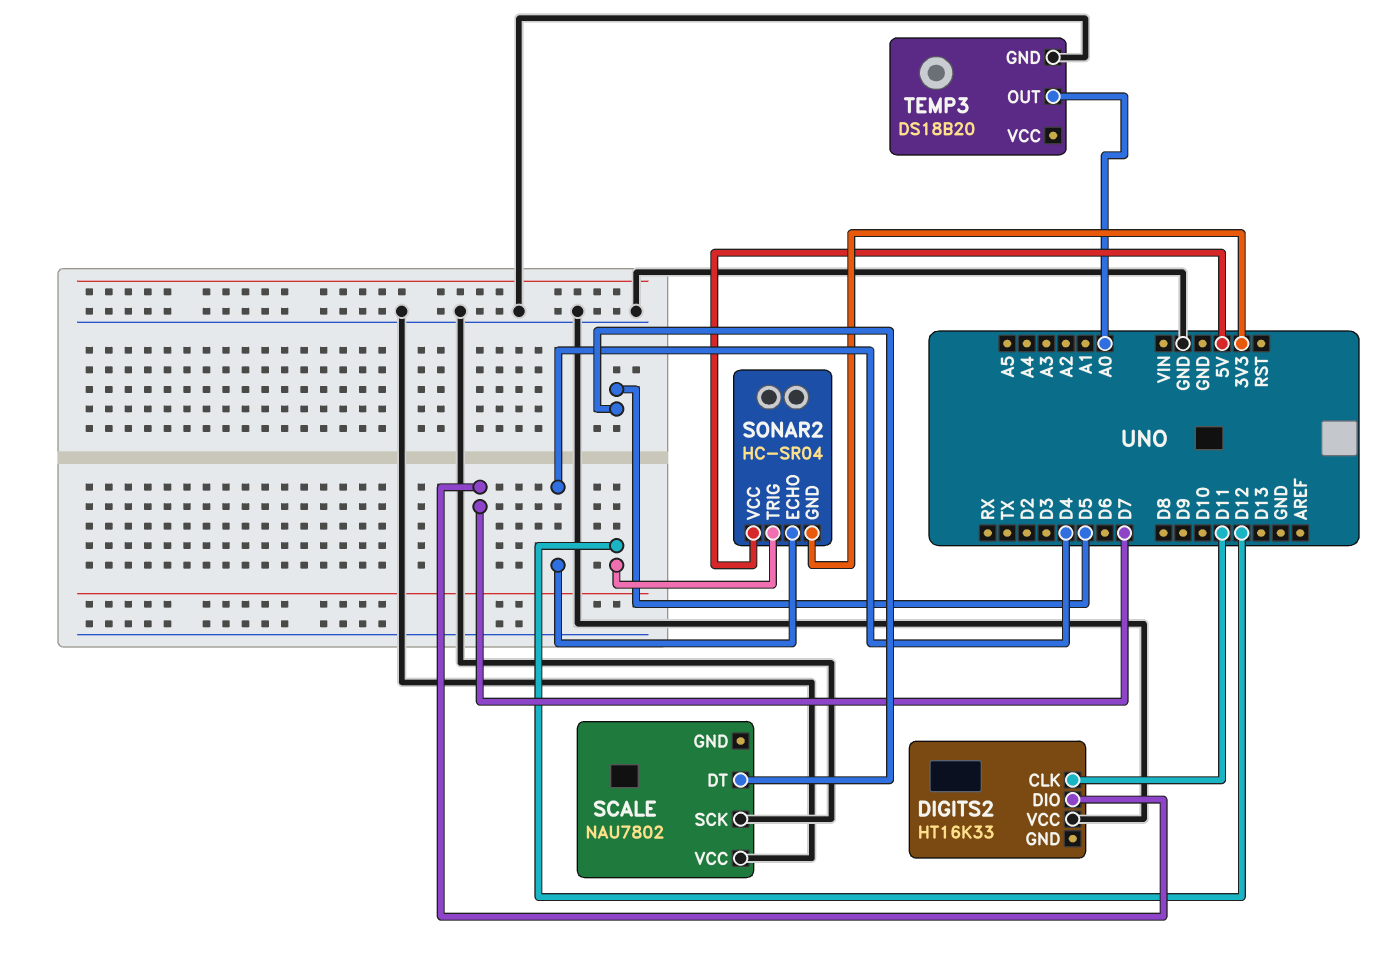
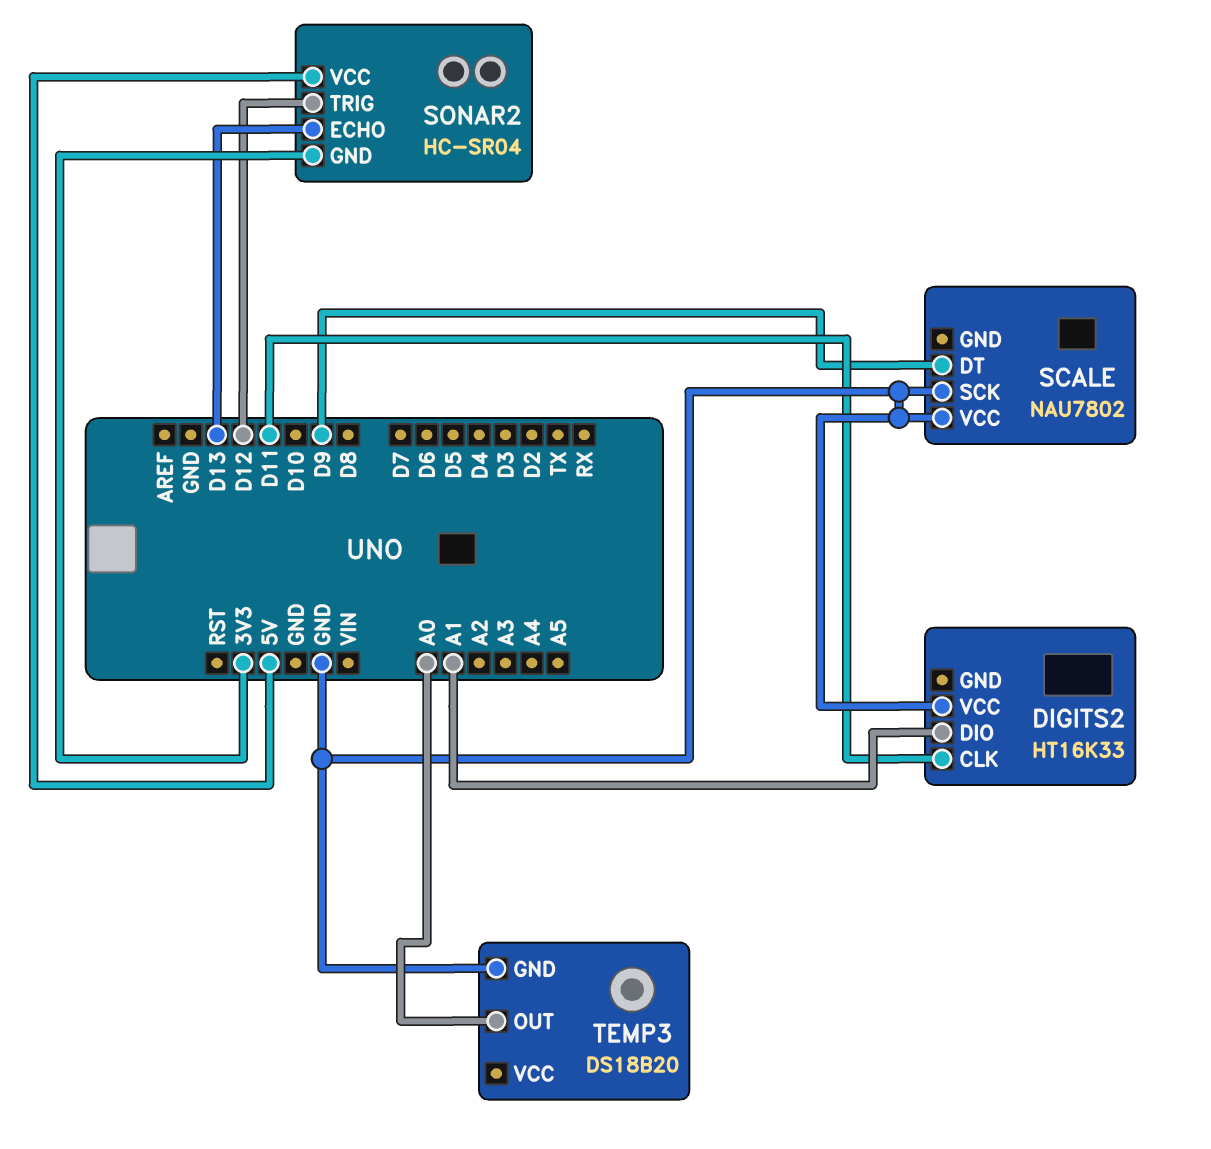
DIGITS2 pin DIO: D7 -> A1
SCALE pin DT: D5 -> D9
SONAR2 pin ECHO: D4 -> D13

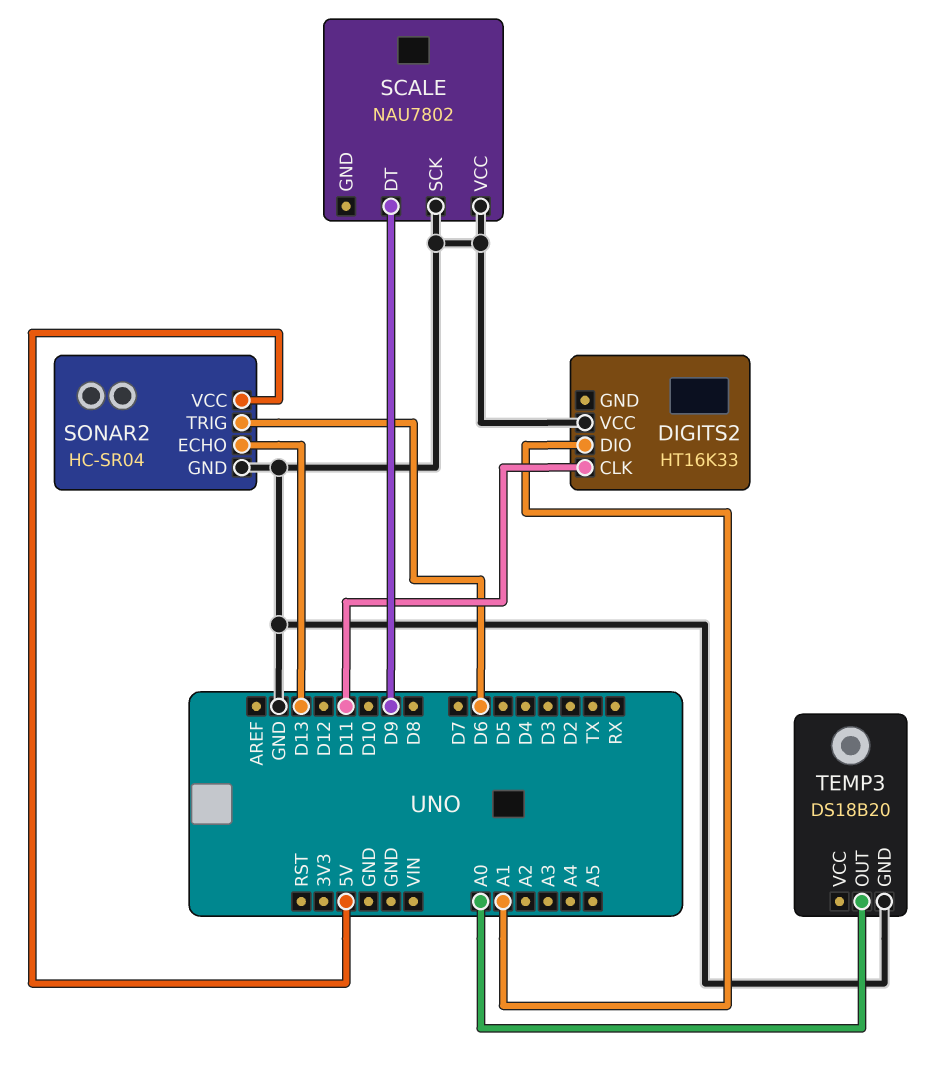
SONAR2 pin GND: 3V3 -> GND
SONAR2 pin TRIG: D12 -> D6

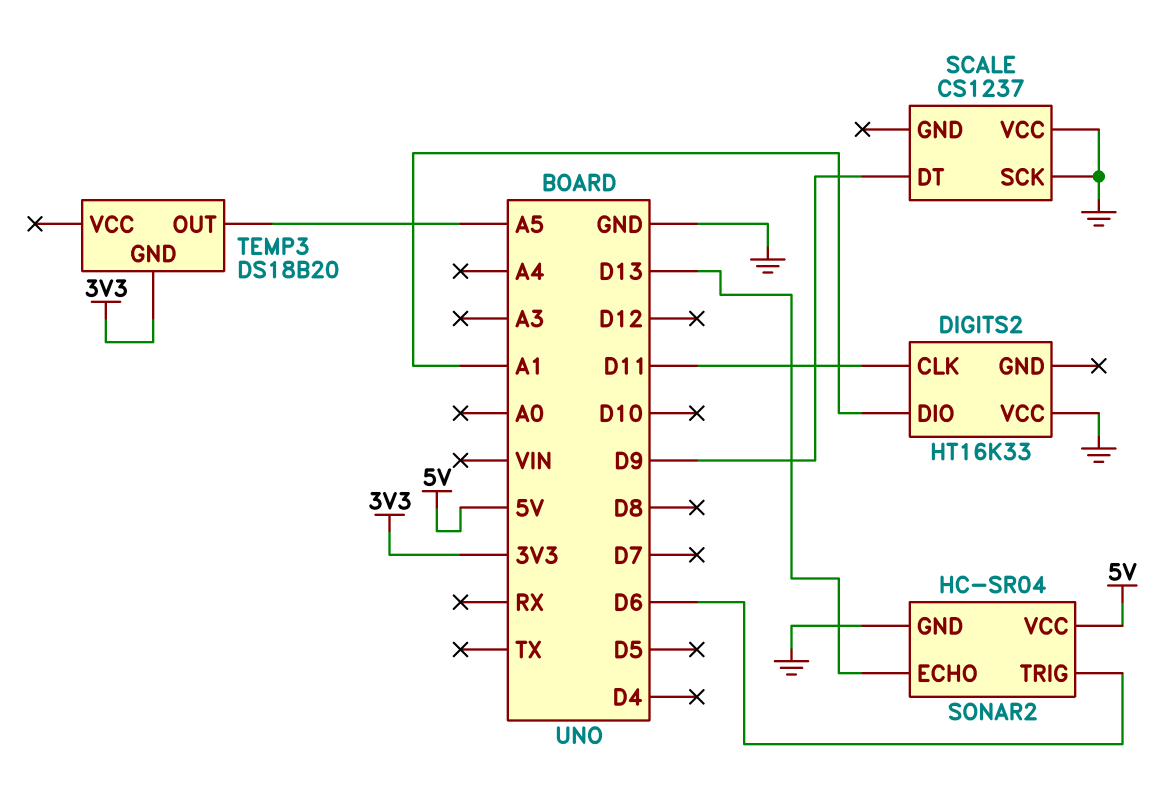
SCALE: NAU7802 -> CS1237
TEMP3 pin GND: GND -> 3V3
TEMP3 pin OUT: A0 -> A5

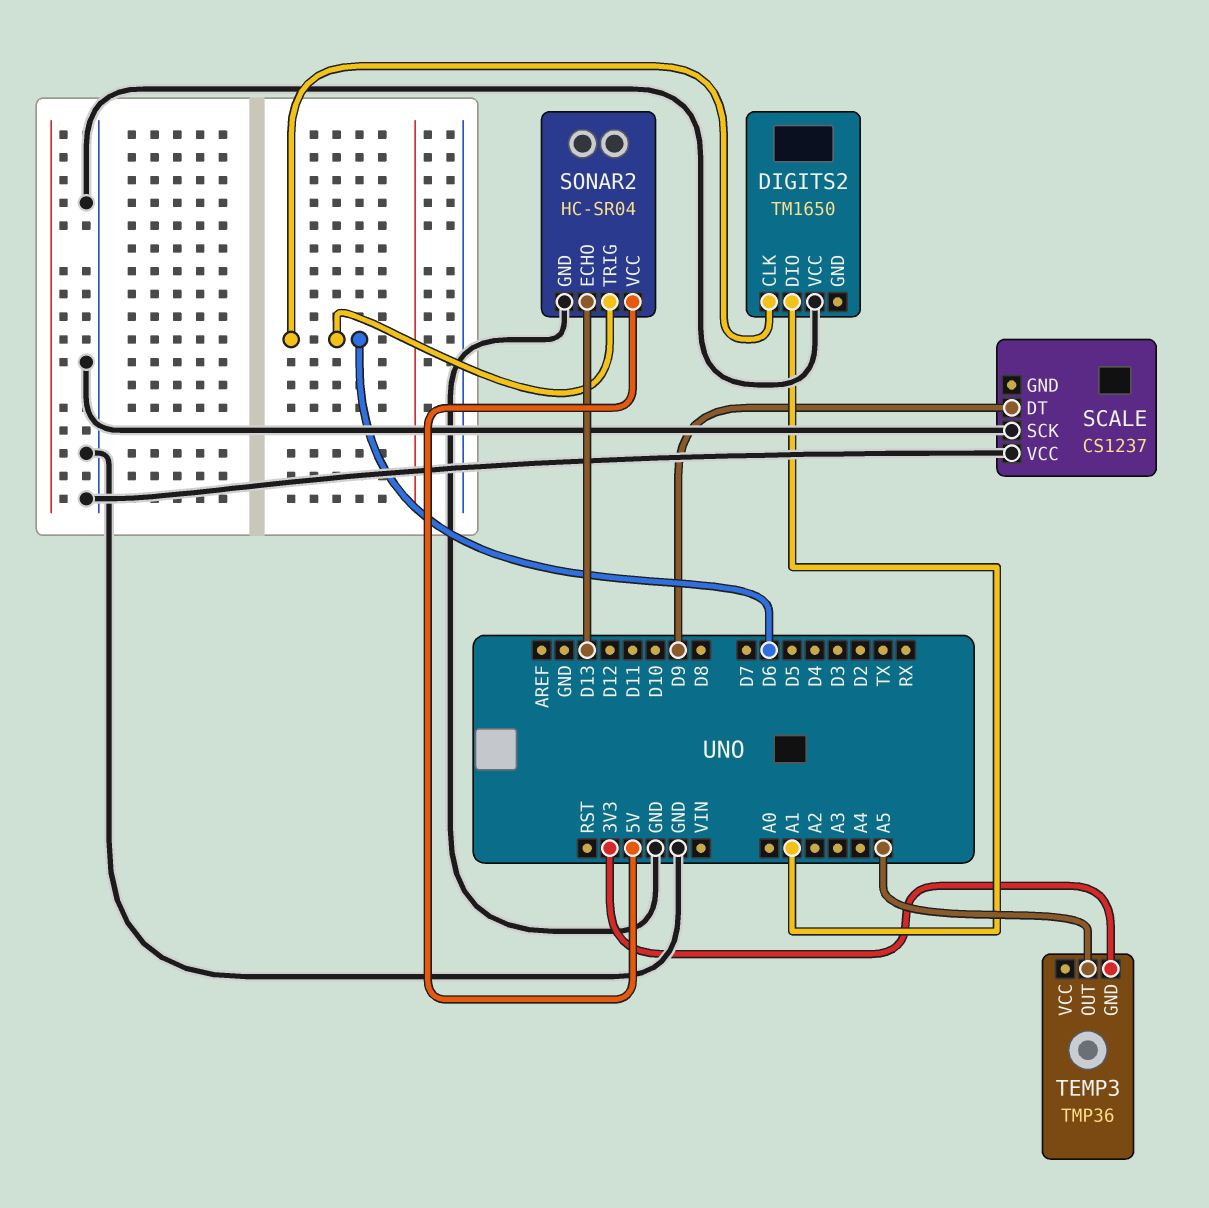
DIGITS2: HT16K33 -> TM1650
DIGITS2 pin CLK: D11 -> D6
TEMP3: DS18B20 -> TMP36

